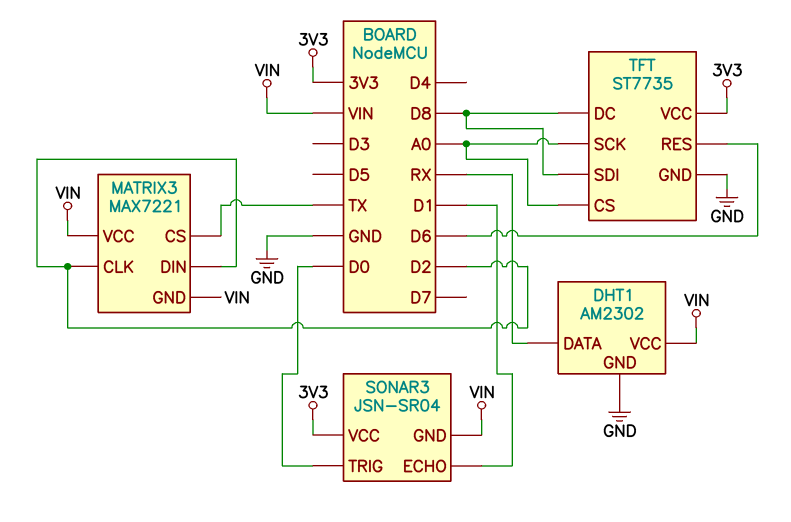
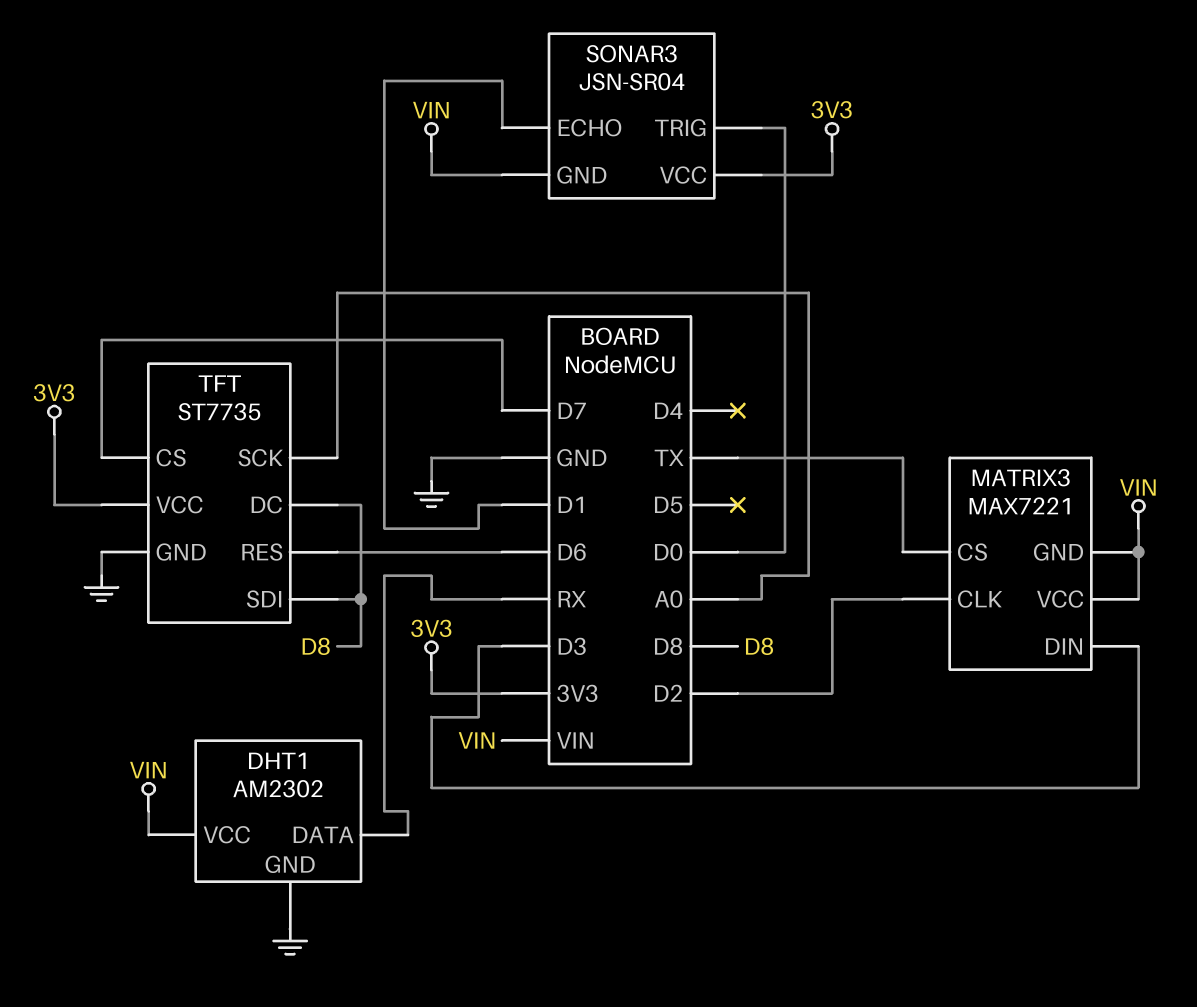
MATRIX3 pin DIN: D2 -> D3
TFT pin CS: A0 -> D7

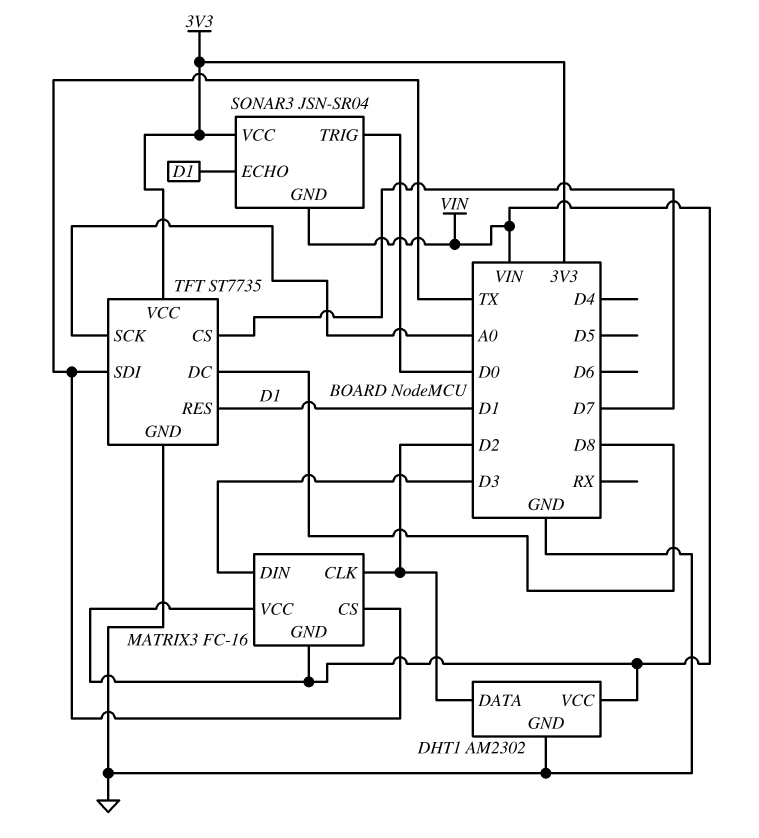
DHT1 pin DATA: RX -> D2
MATRIX3: MAX7221 -> FC-16
TFT pin RES: D6 -> D1
TFT pin SDI: D8 -> TX

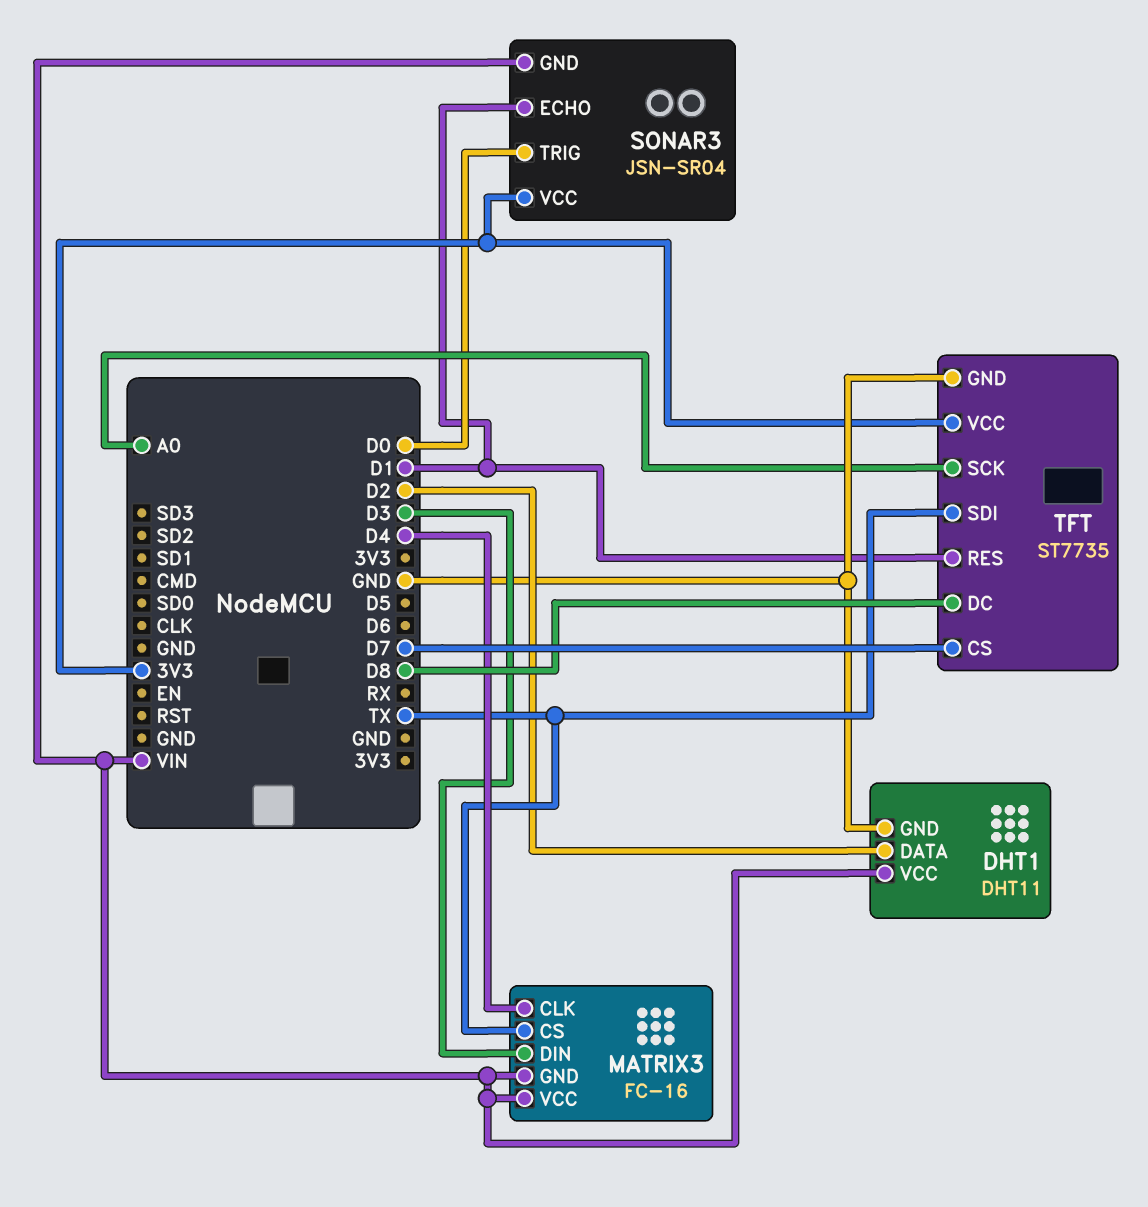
DHT1: AM2302 -> DHT11
MATRIX3 pin CLK: D2 -> D4

